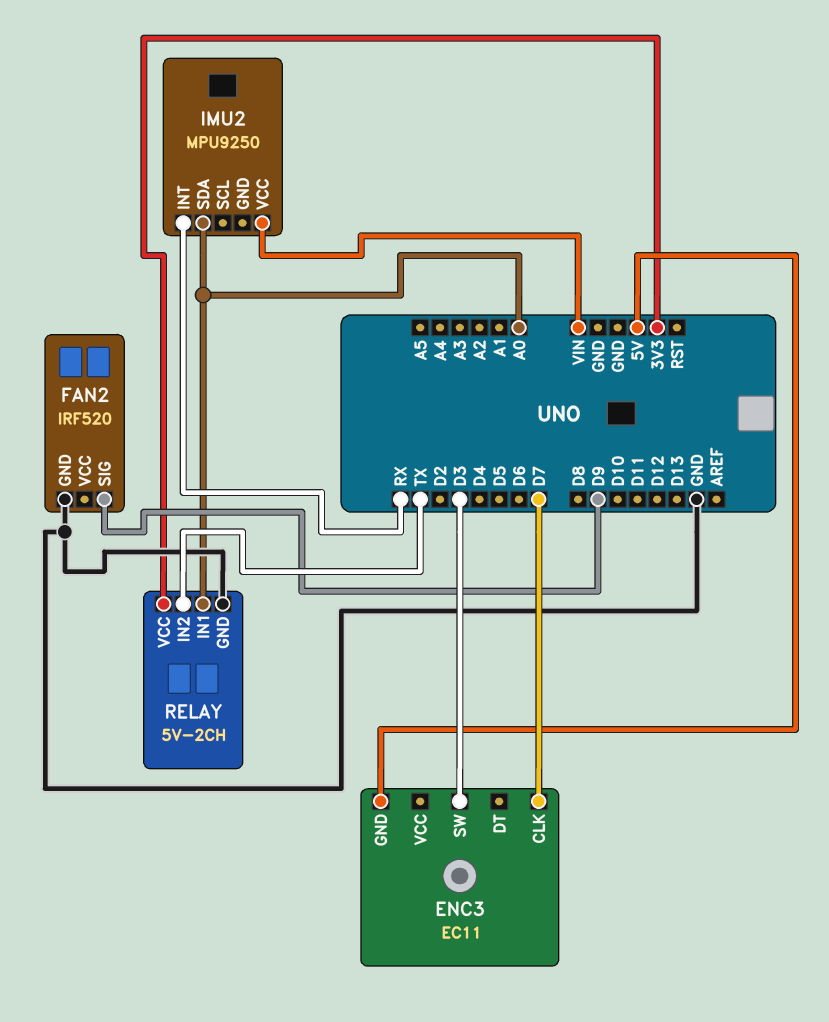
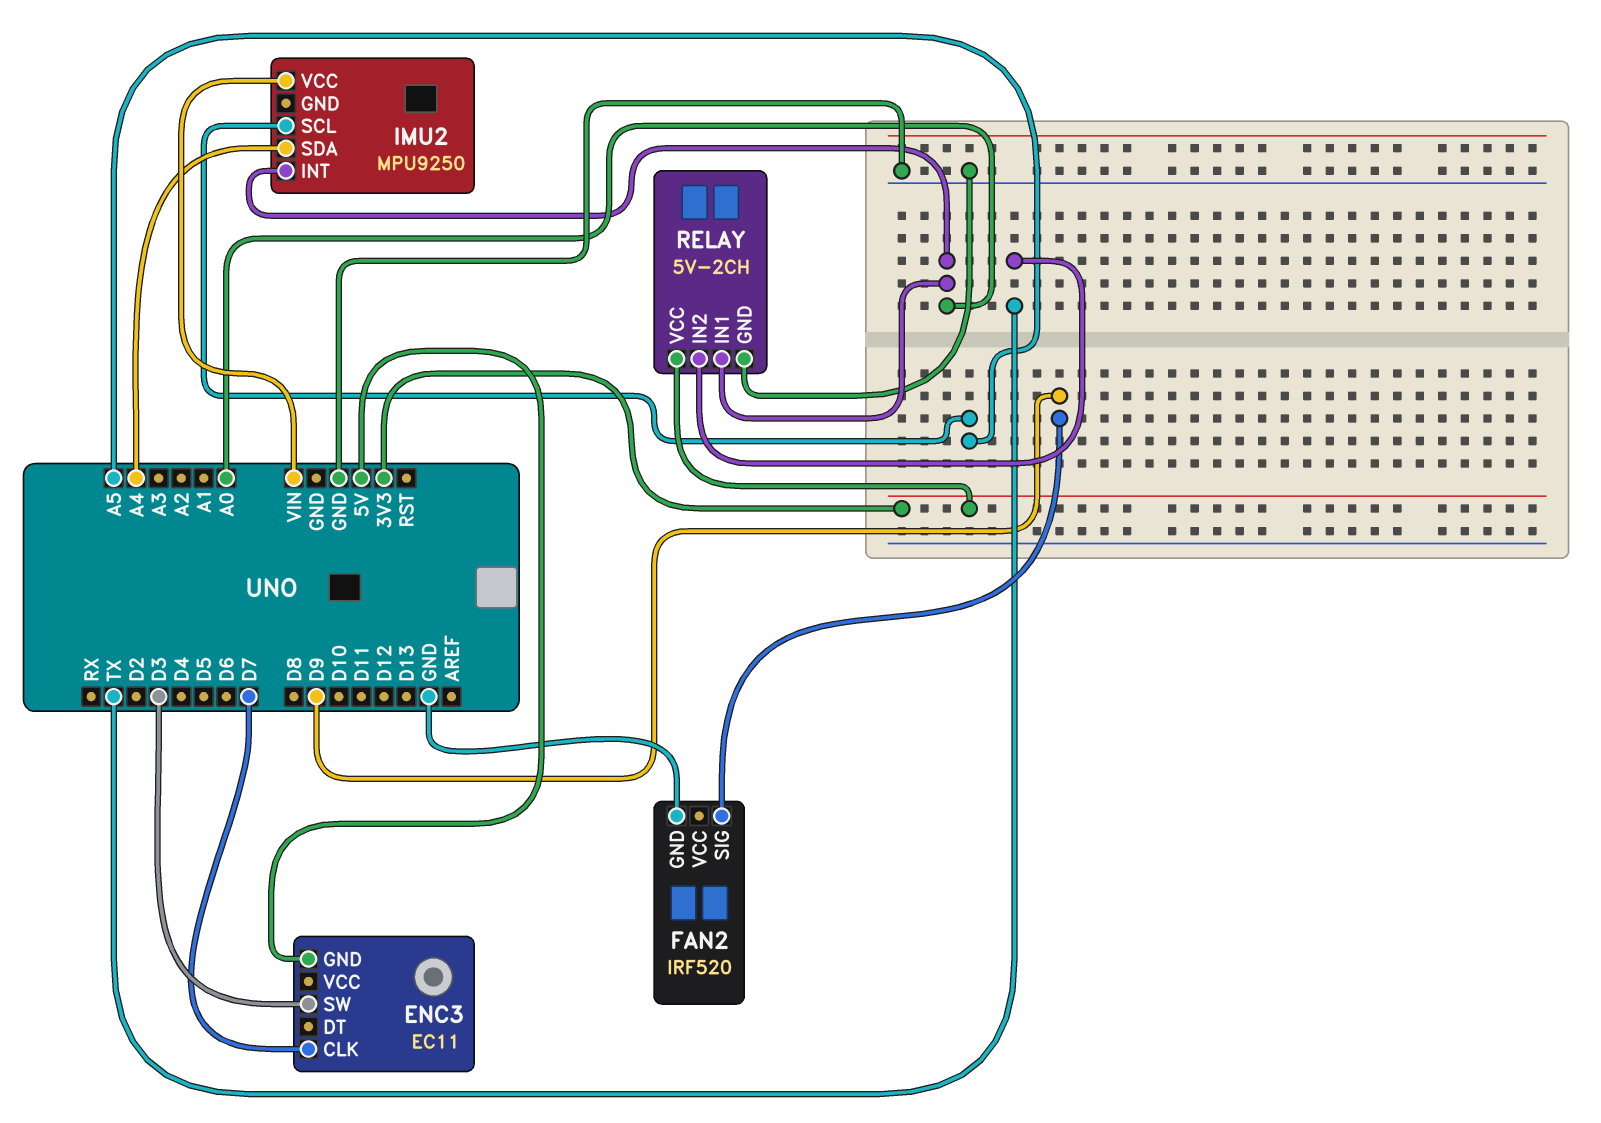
IMU2 pin INT: RX -> A0
IMU2 pin SCL: none -> A5
IMU2 pin SDA: A0 -> A4

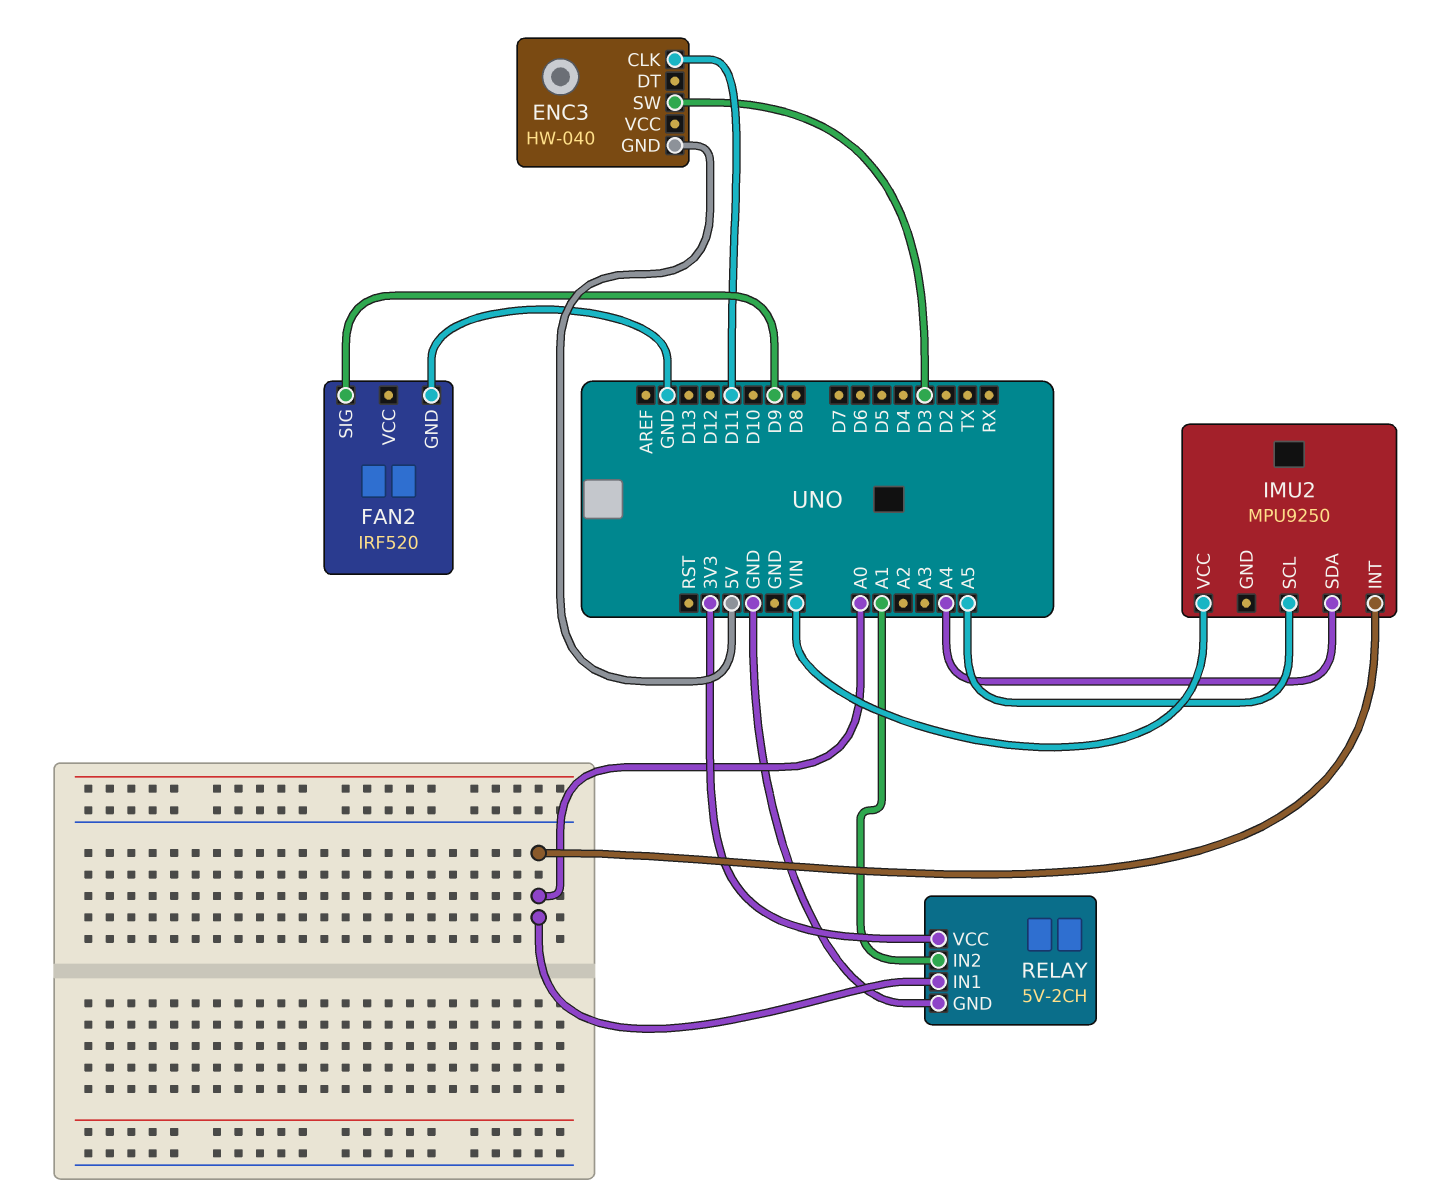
ENC3: EC11 -> HW-040
ENC3 pin CLK: D7 -> D11
RELAY pin IN2: TX -> A1

